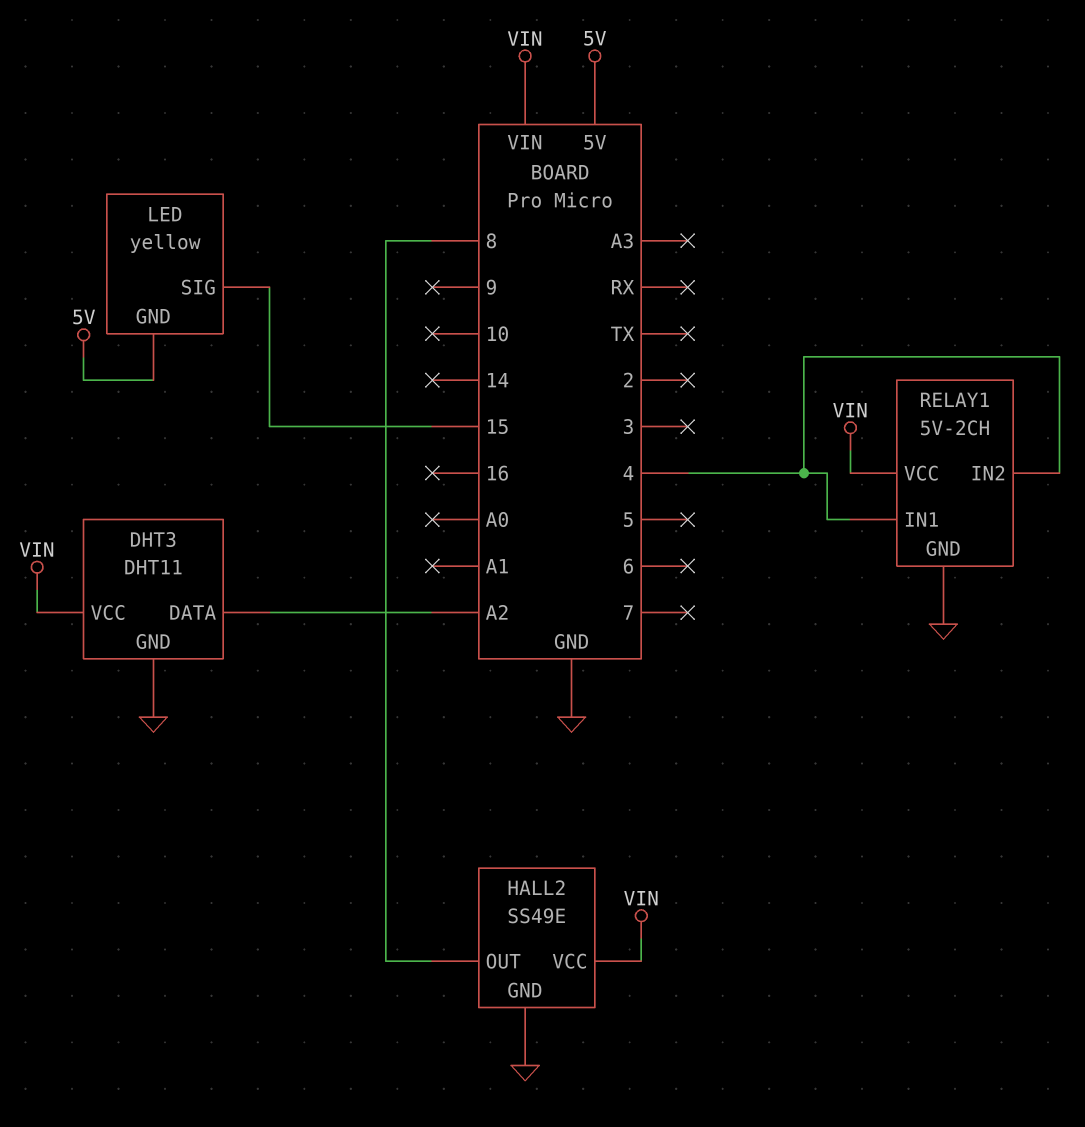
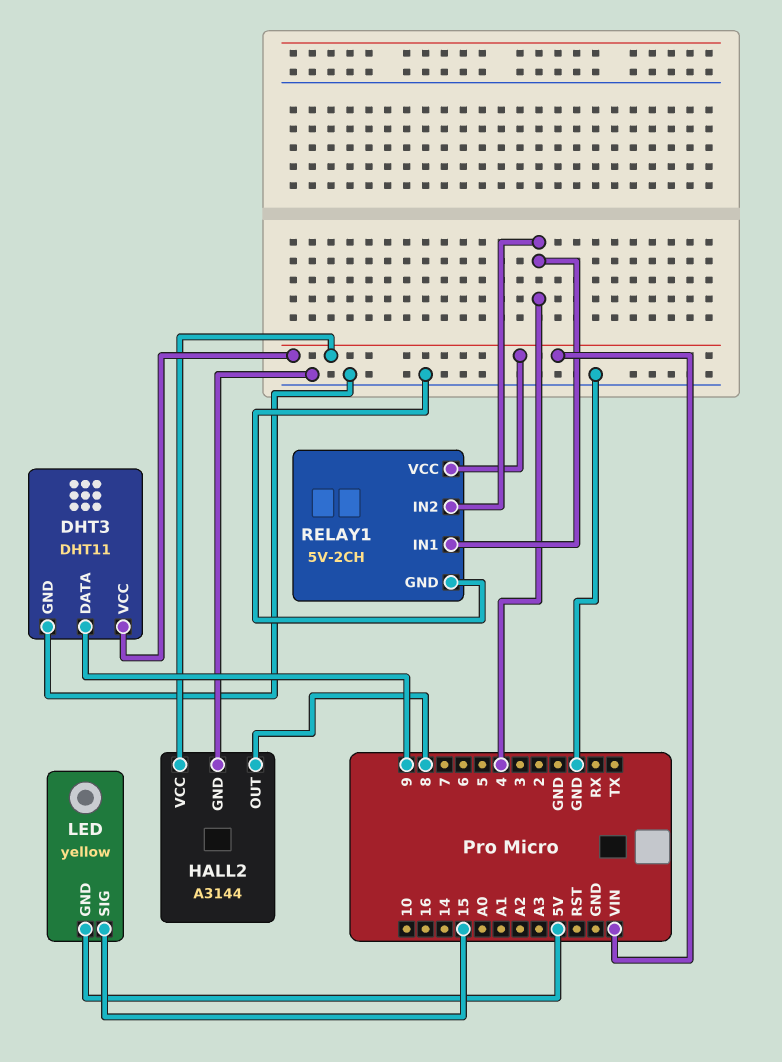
DHT3 pin DATA: A2 -> 9
HALL2: SS49E -> A3144

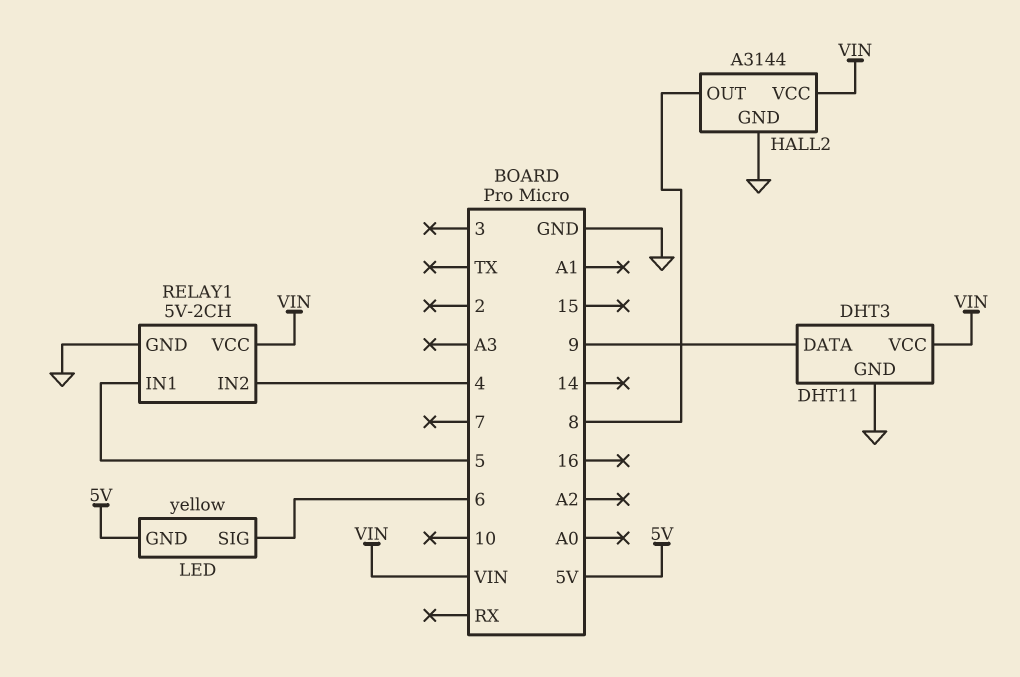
LED pin SIG: 15 -> 6
RELAY1 pin IN1: 4 -> 5

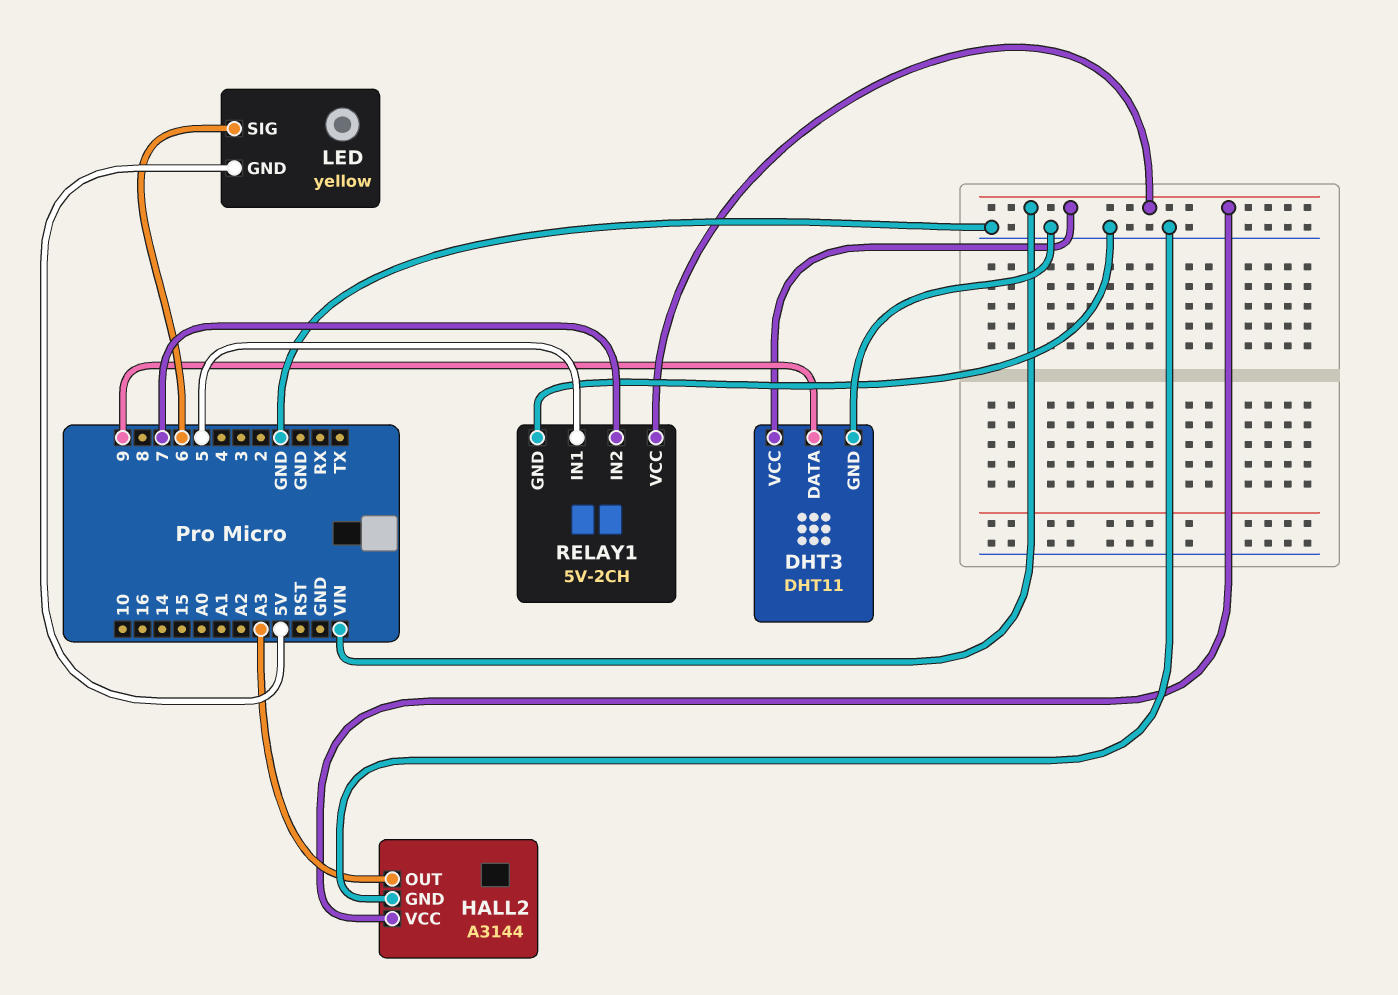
HALL2 pin OUT: 8 -> A3
RELAY1 pin IN2: 4 -> 7

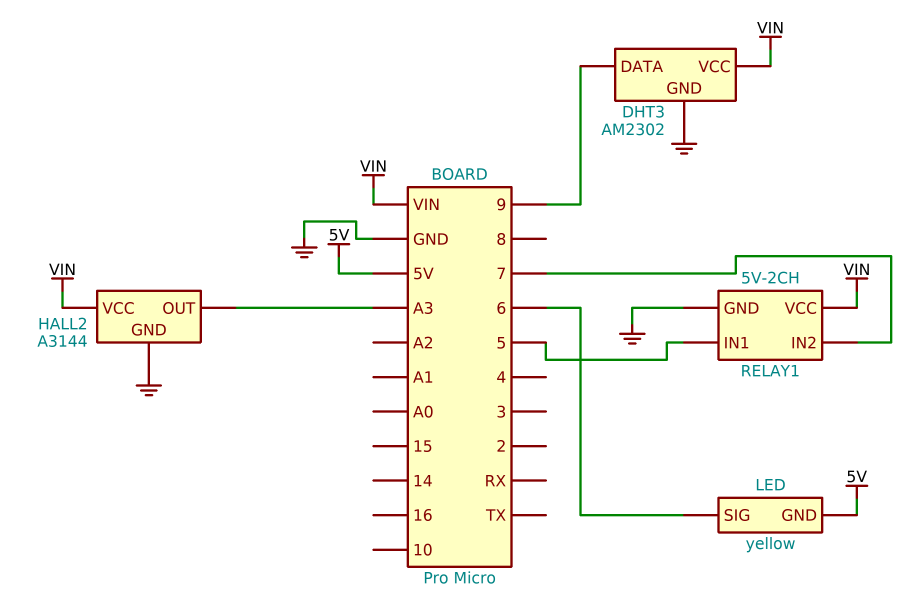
DHT3: DHT11 -> AM2302

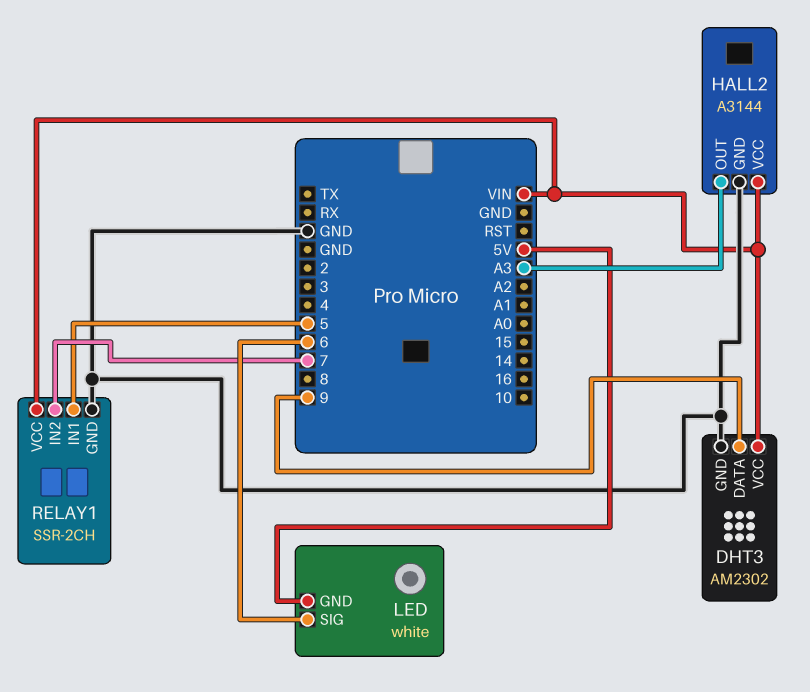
LED: yellow -> white
RELAY1: 5V-2CH -> SSR-2CH

